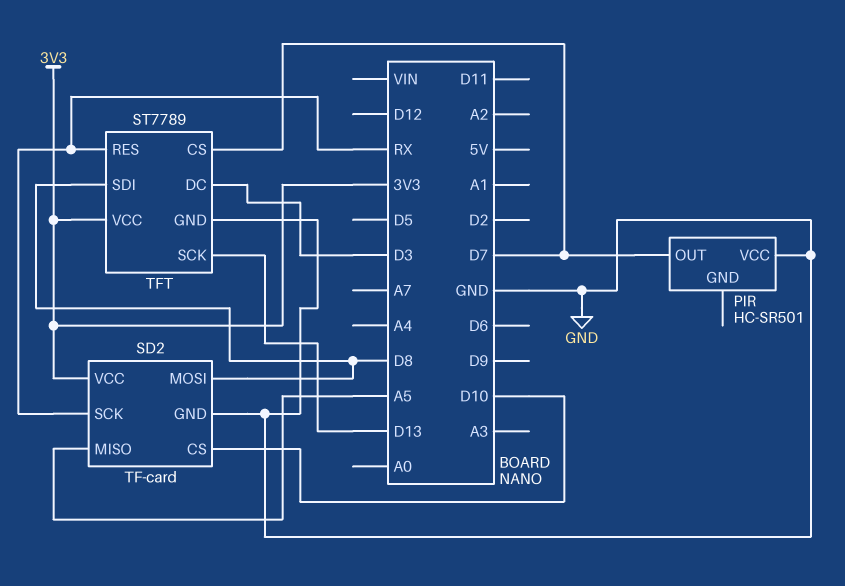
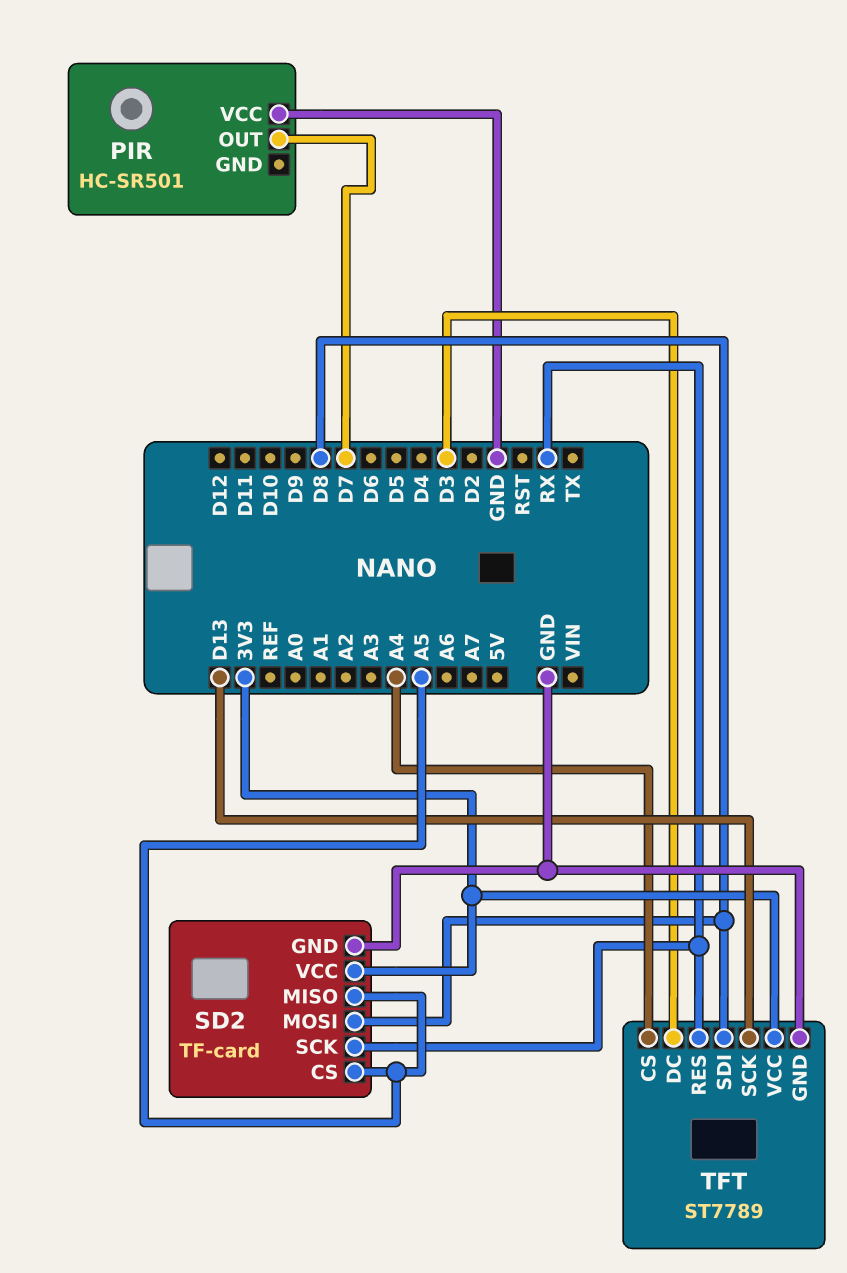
SD2 pin CS: D10 -> A5
TFT pin CS: D7 -> A4

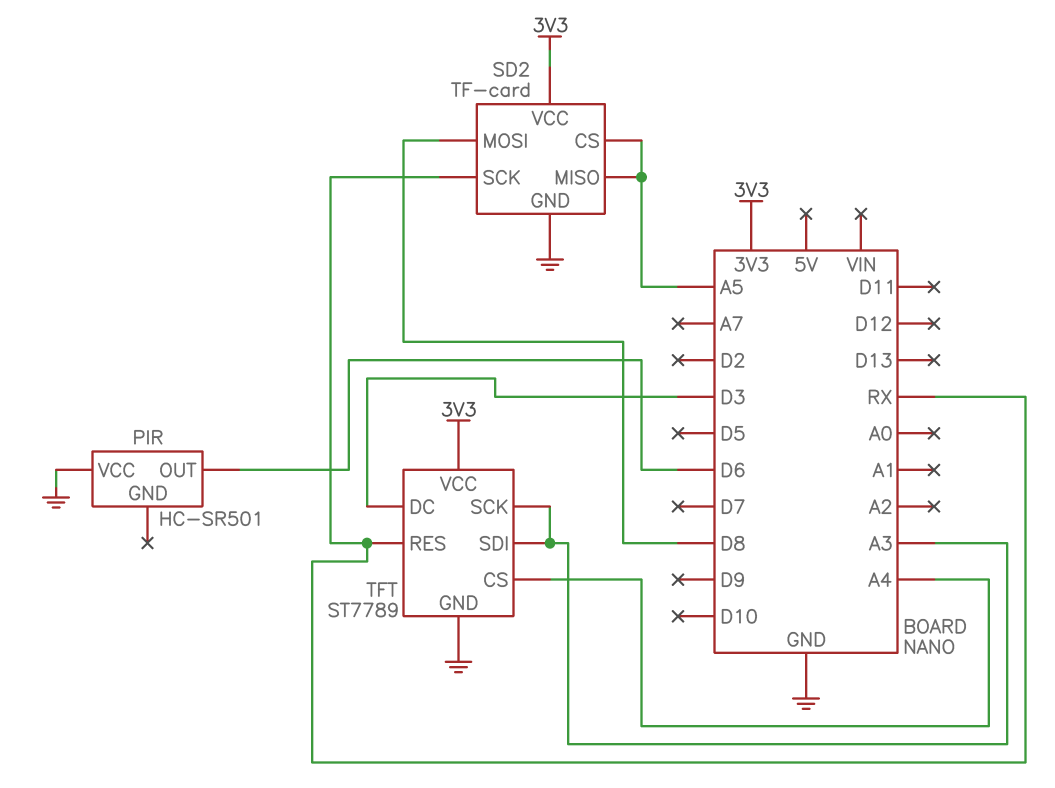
PIR pin OUT: D7 -> D6
TFT pin SCK: D13 -> A3
TFT pin SDI: D8 -> A3

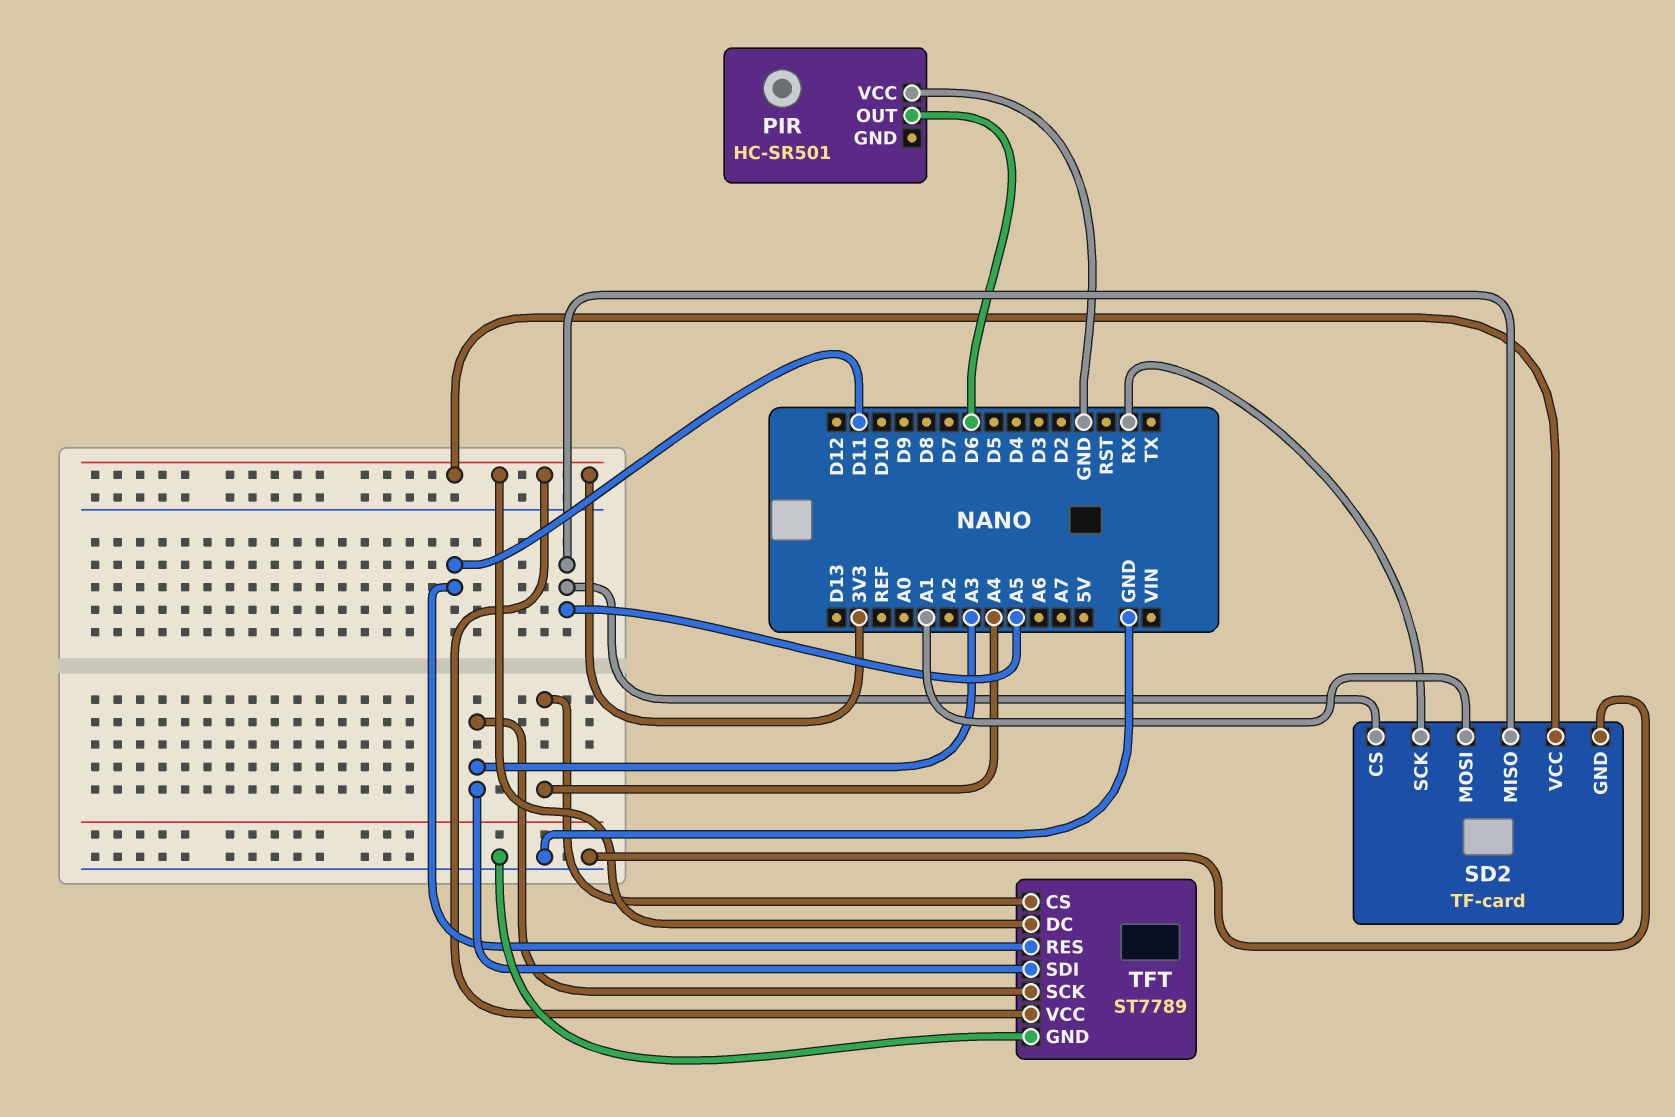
SD2 pin MOSI: D8 -> A1
TFT pin DC: D3 -> 3V3
TFT pin RES: RX -> D11

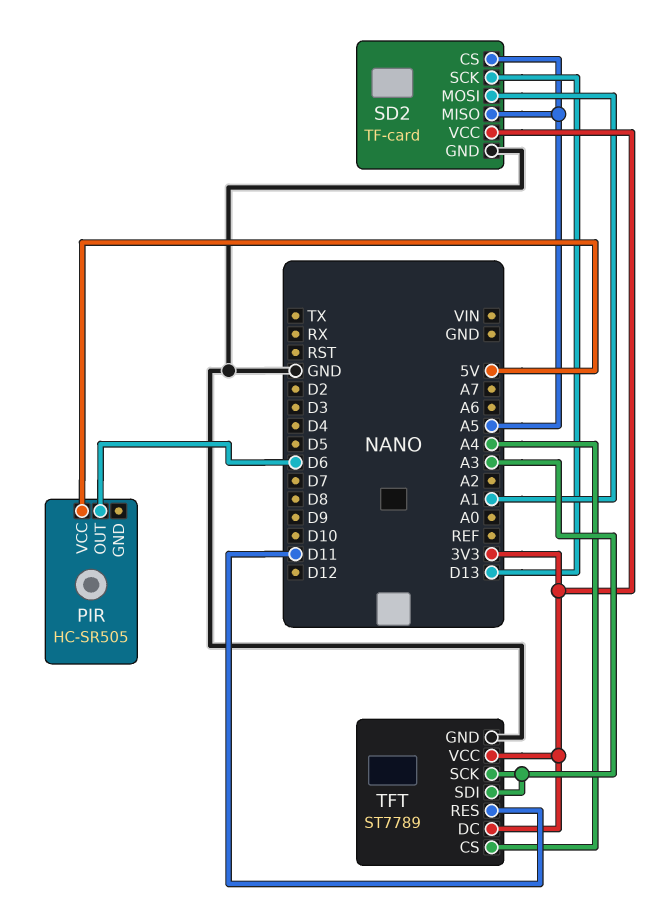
PIR: HC-SR501 -> HC-SR505
PIR pin VCC: GND -> 5V
SD2 pin SCK: RX -> D13

